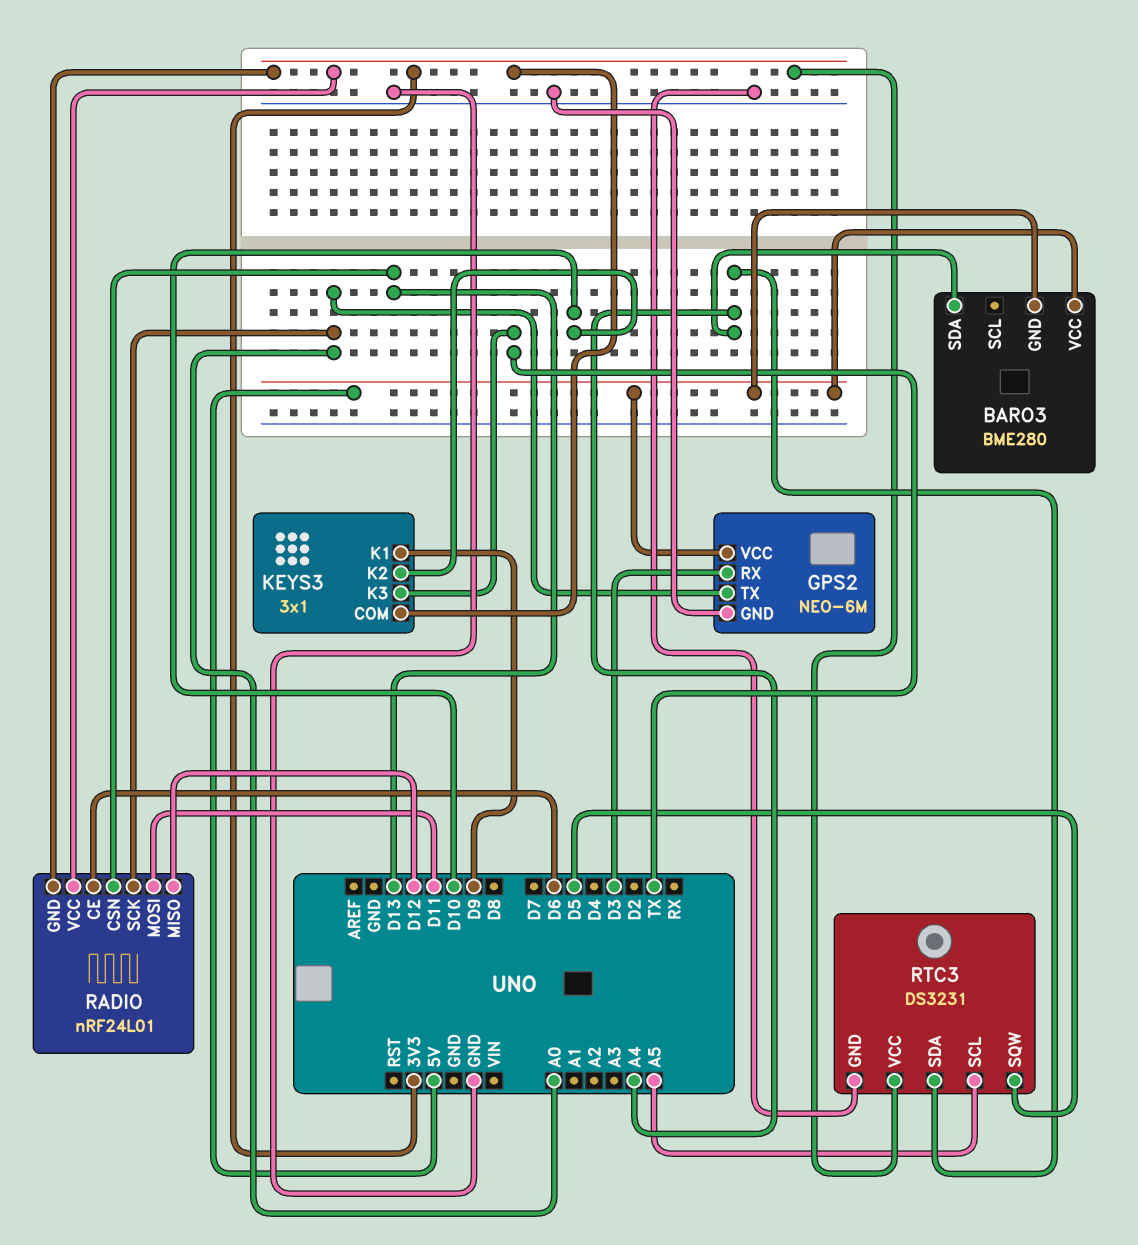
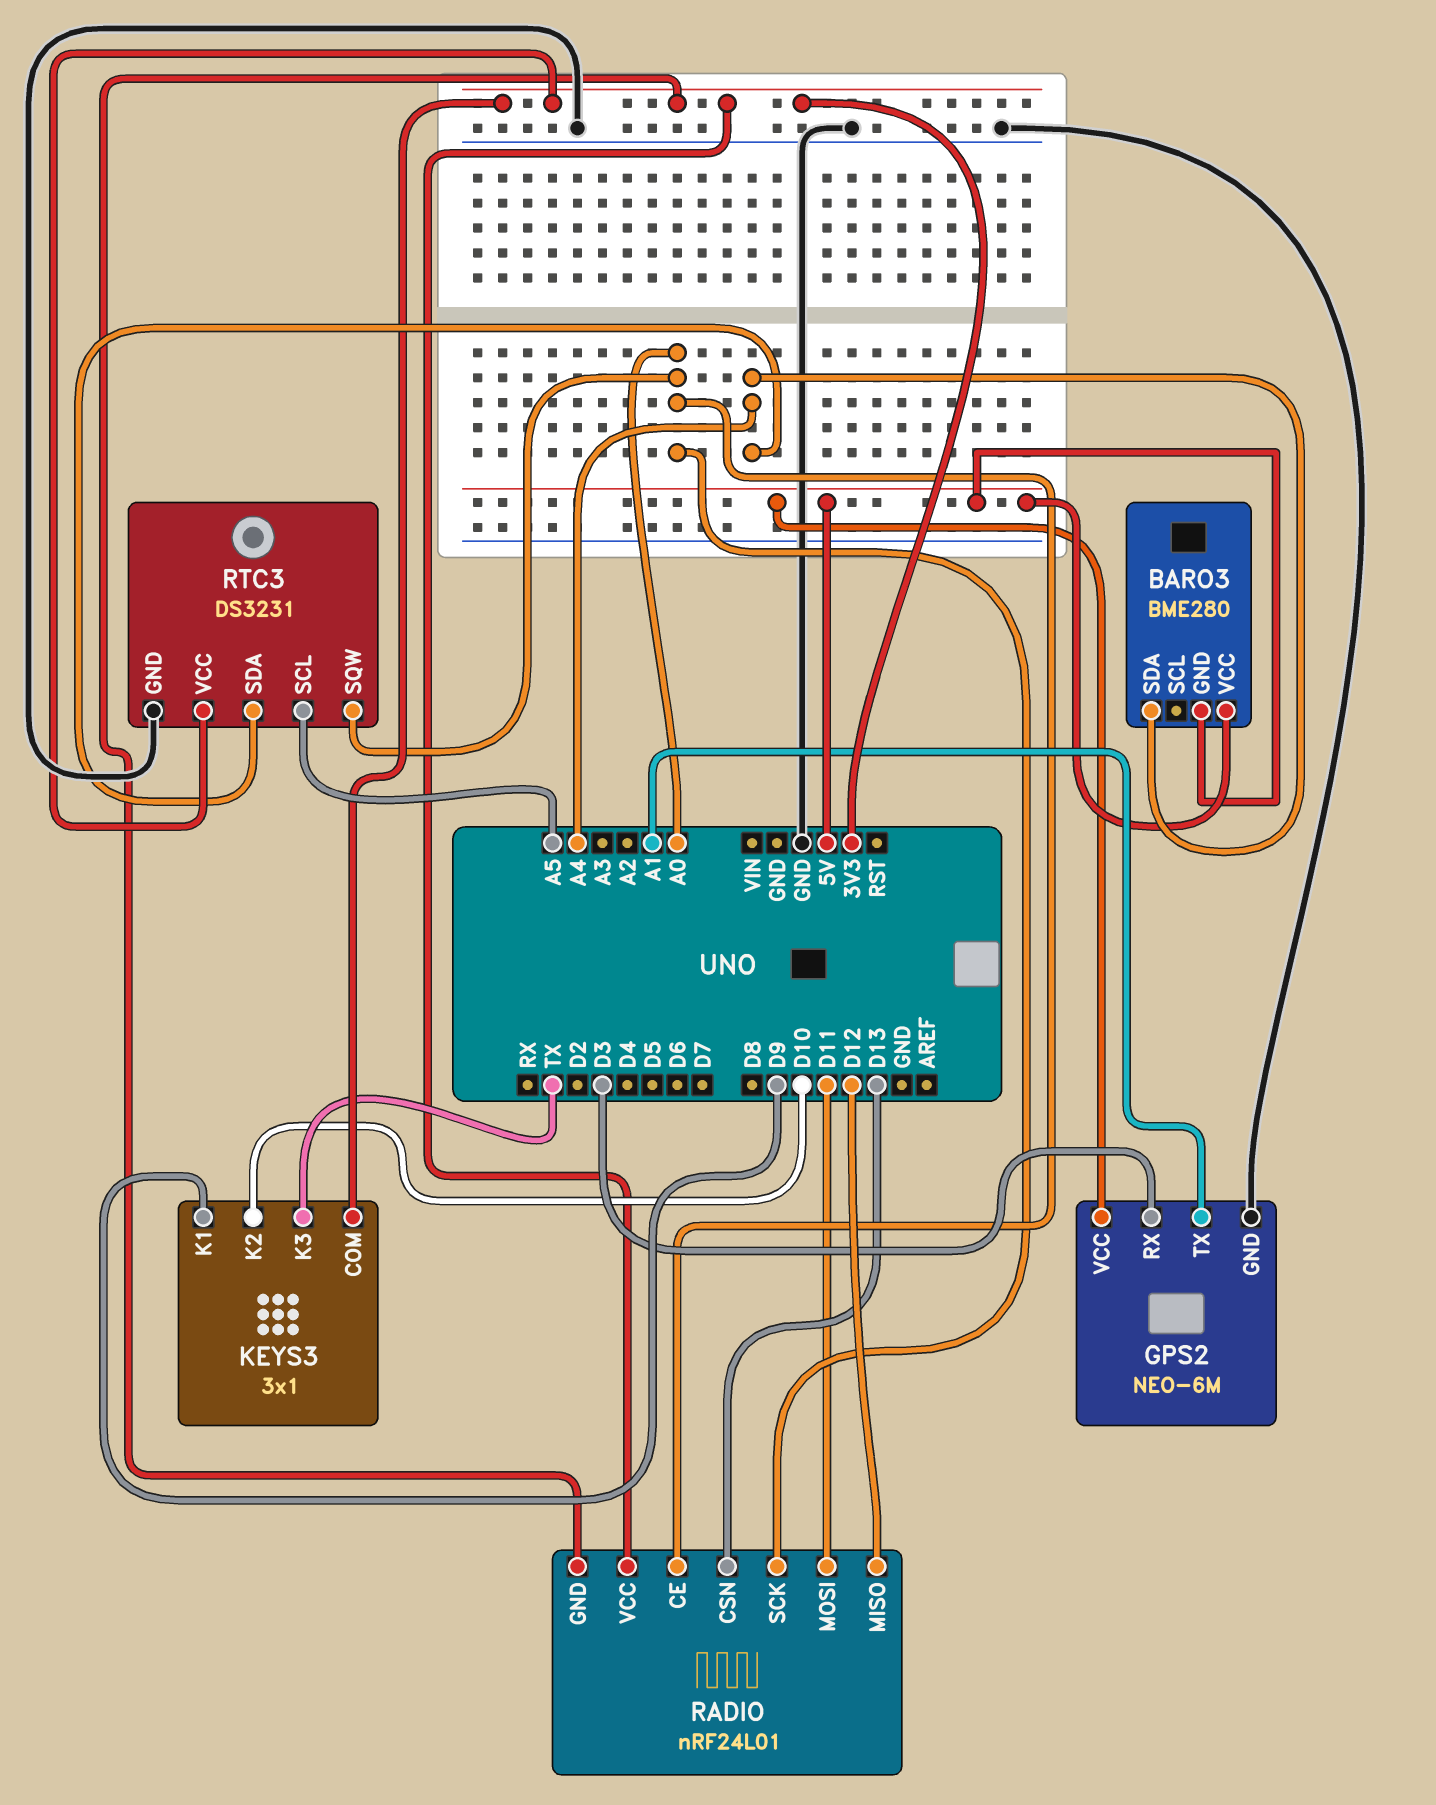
GPS2 pin TX: A0 -> A1
RADIO pin CE: D6 -> A0
RTC3 pin SQW: D5 -> A0

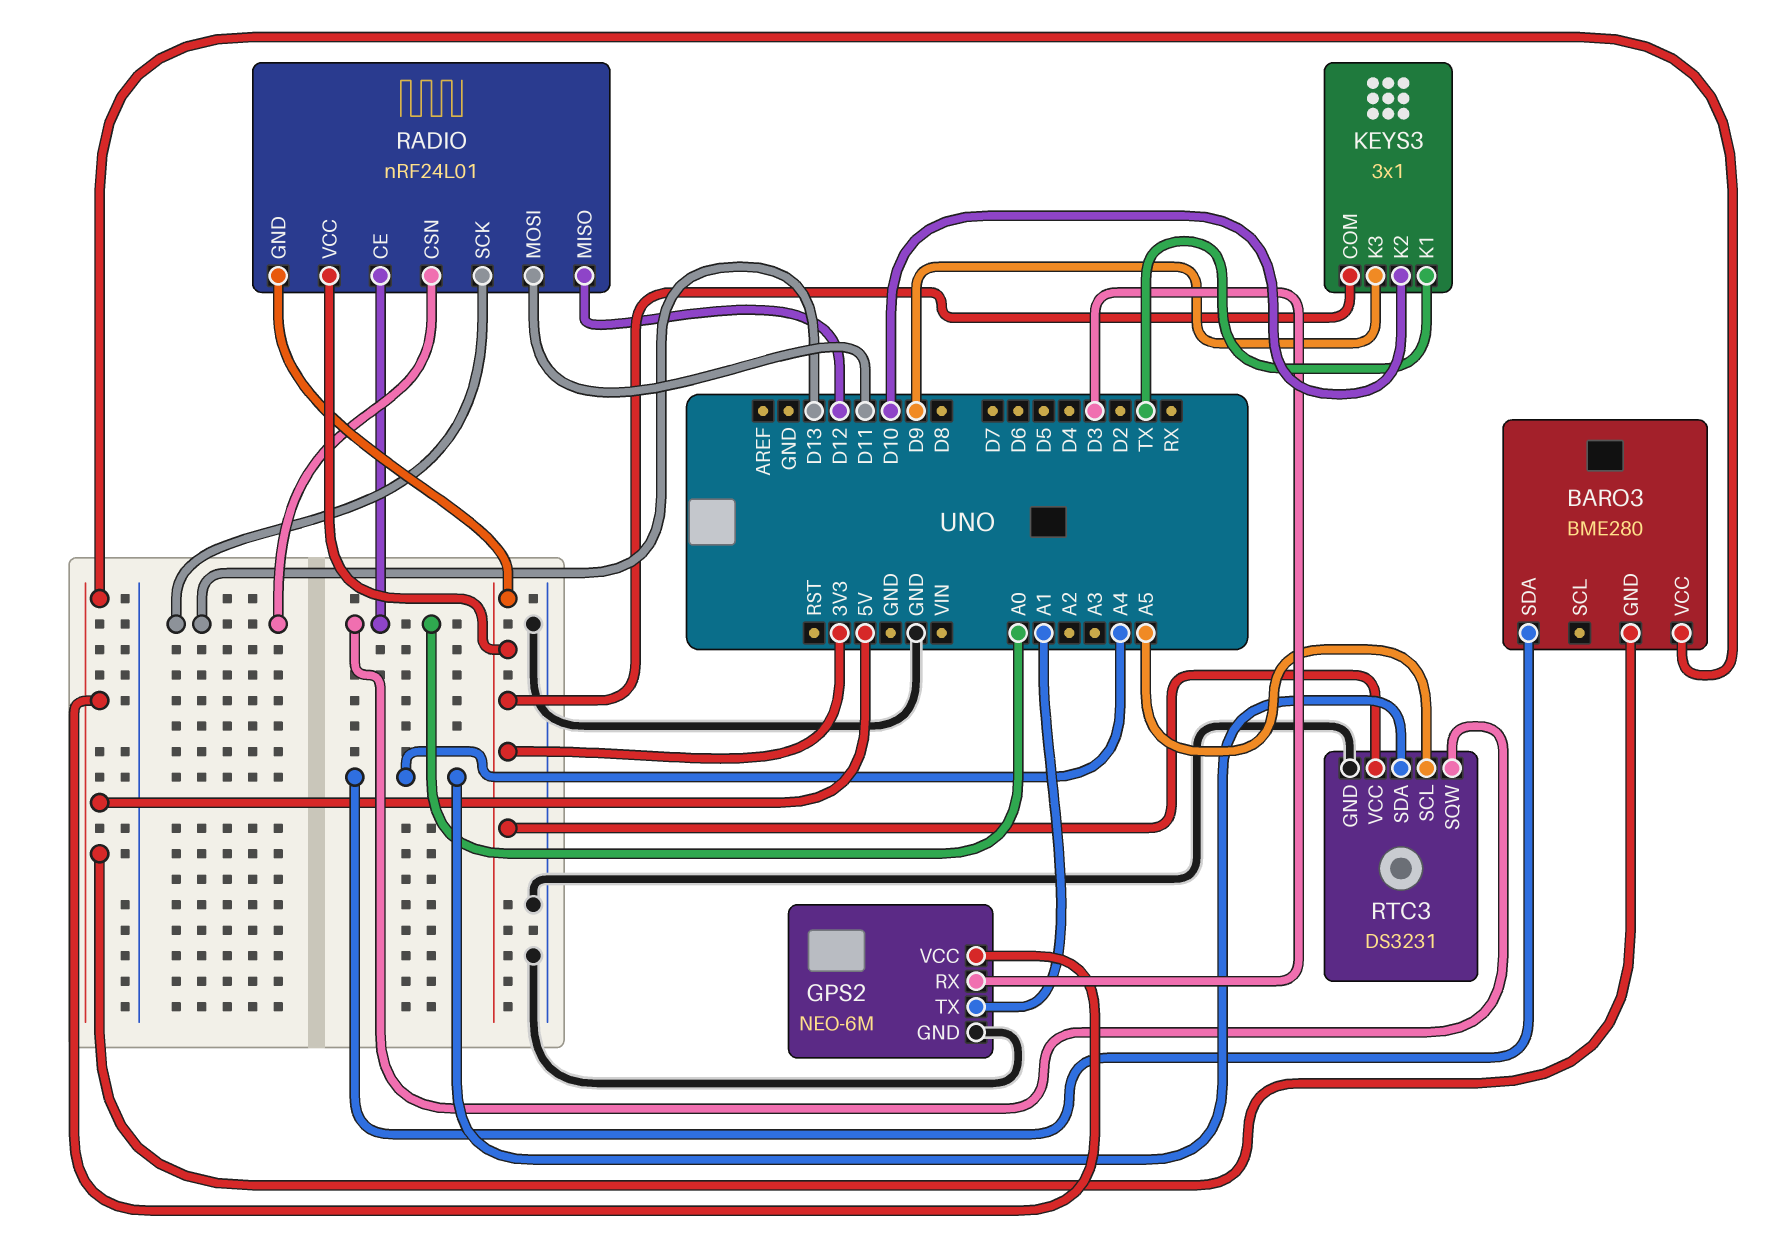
KEYS3 pin K1: D9 -> TX
KEYS3 pin K3: TX -> D9
RADIO pin SCK: A0 -> D13

